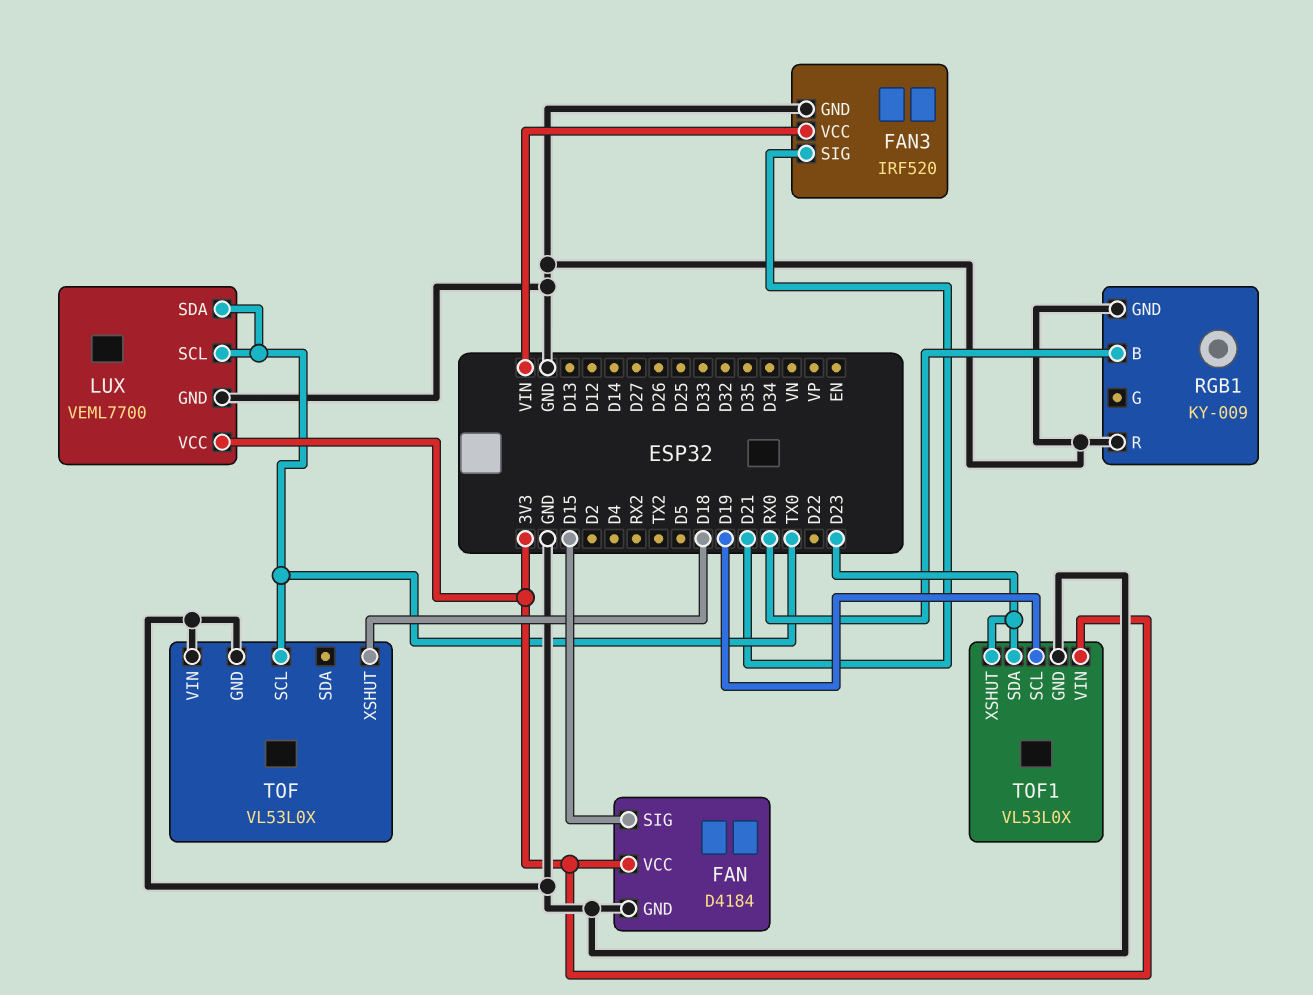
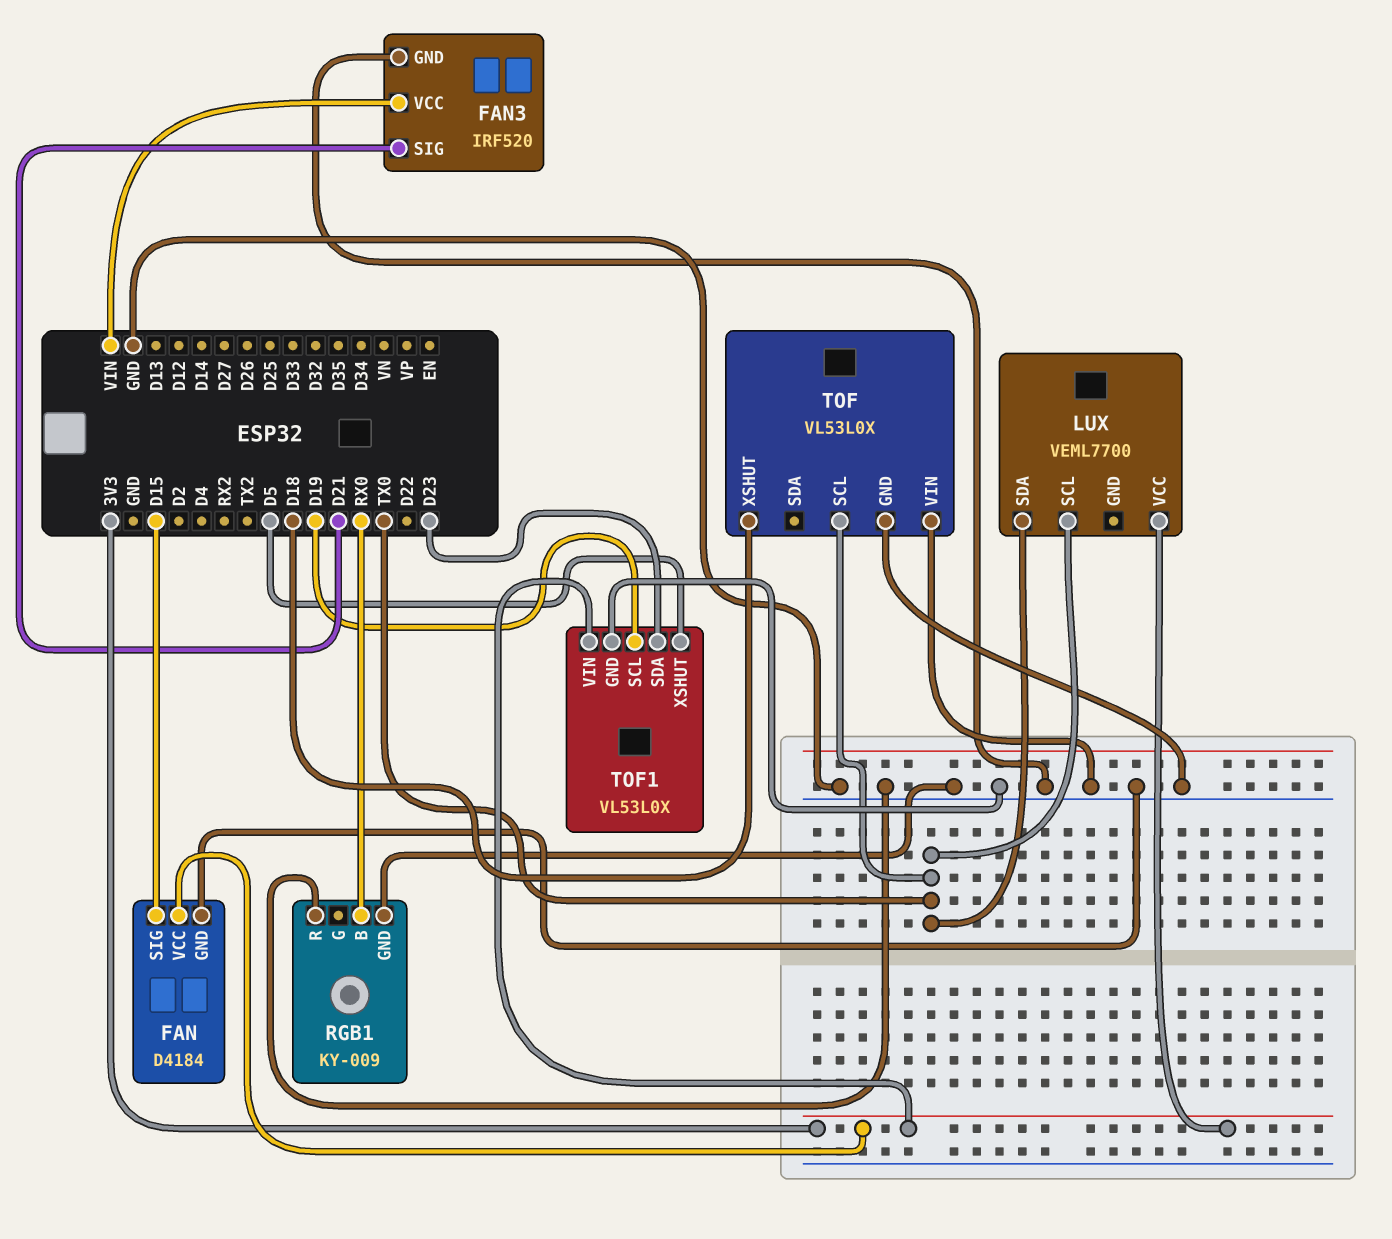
LUX pin GND: GND -> none
TOF1 pin XSHUT: D23 -> D5

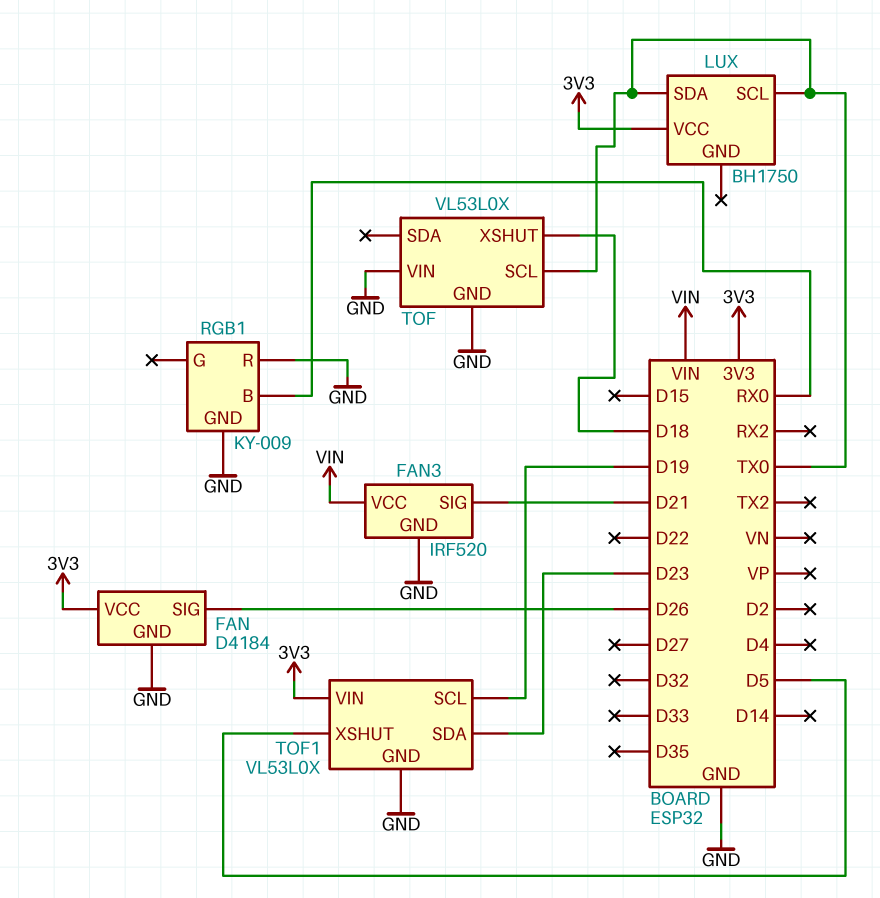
FAN pin SIG: D15 -> D26
LUX: VEML7700 -> BH1750

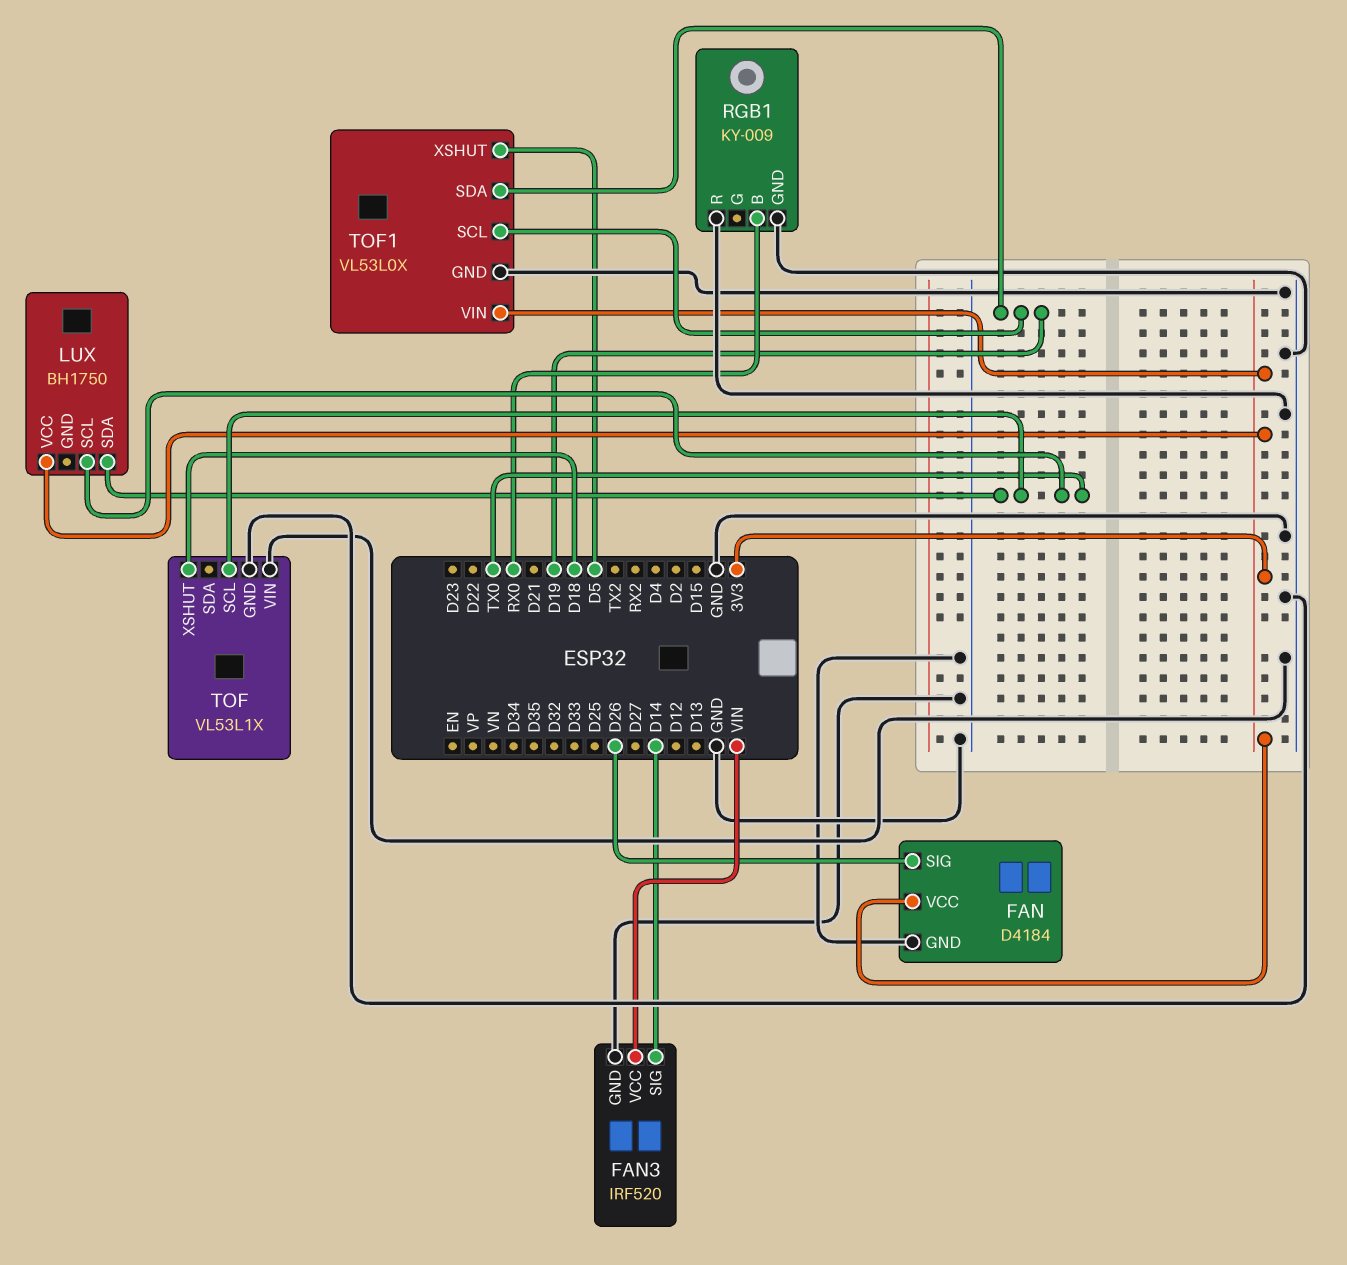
FAN3 pin SIG: D21 -> D14
TOF: VL53L0X -> VL53L1X
TOF1 pin SDA: D23 -> D19

